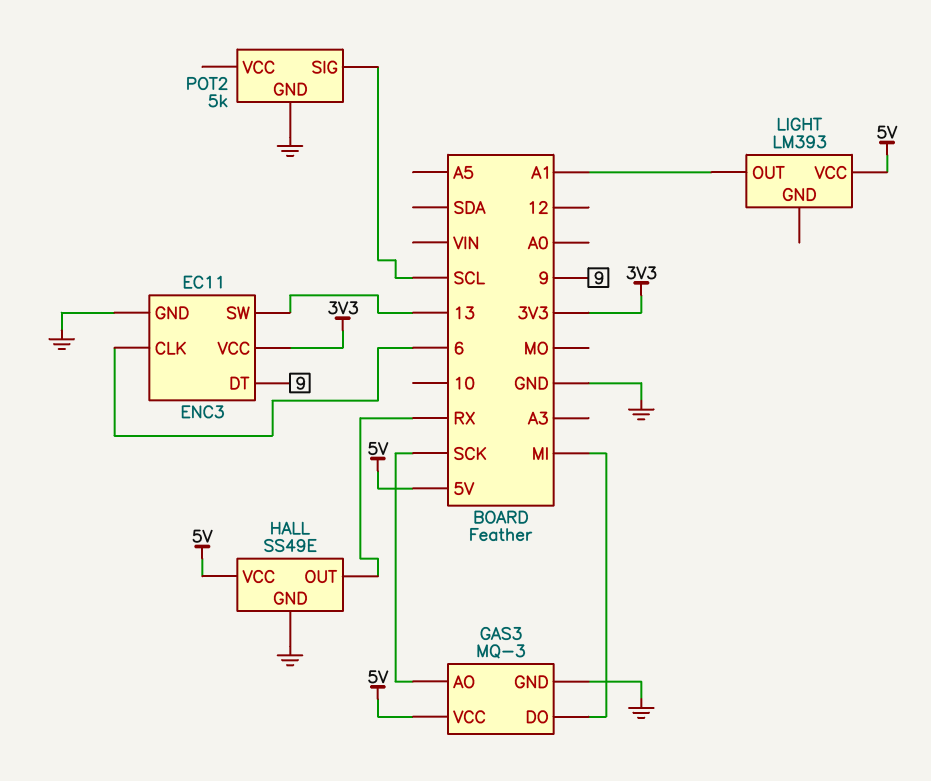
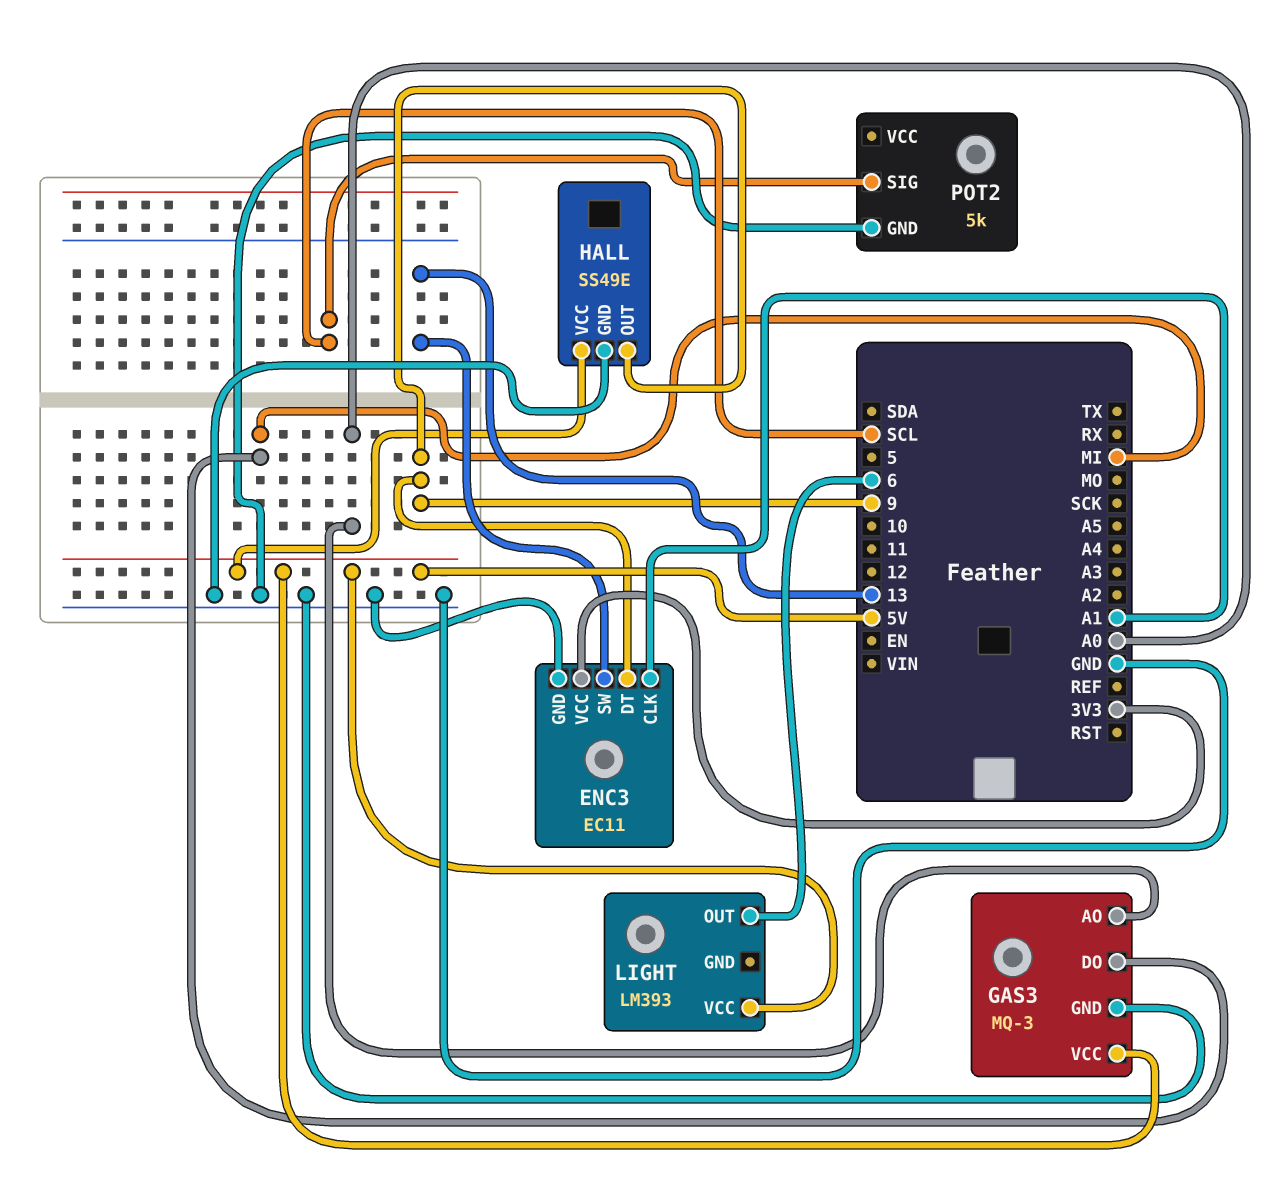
ENC3 pin CLK: 6 -> A1
GAS3 pin AO: SCK -> A0
HALL pin OUT: RX -> 9
LIGHT pin OUT: A1 -> 6

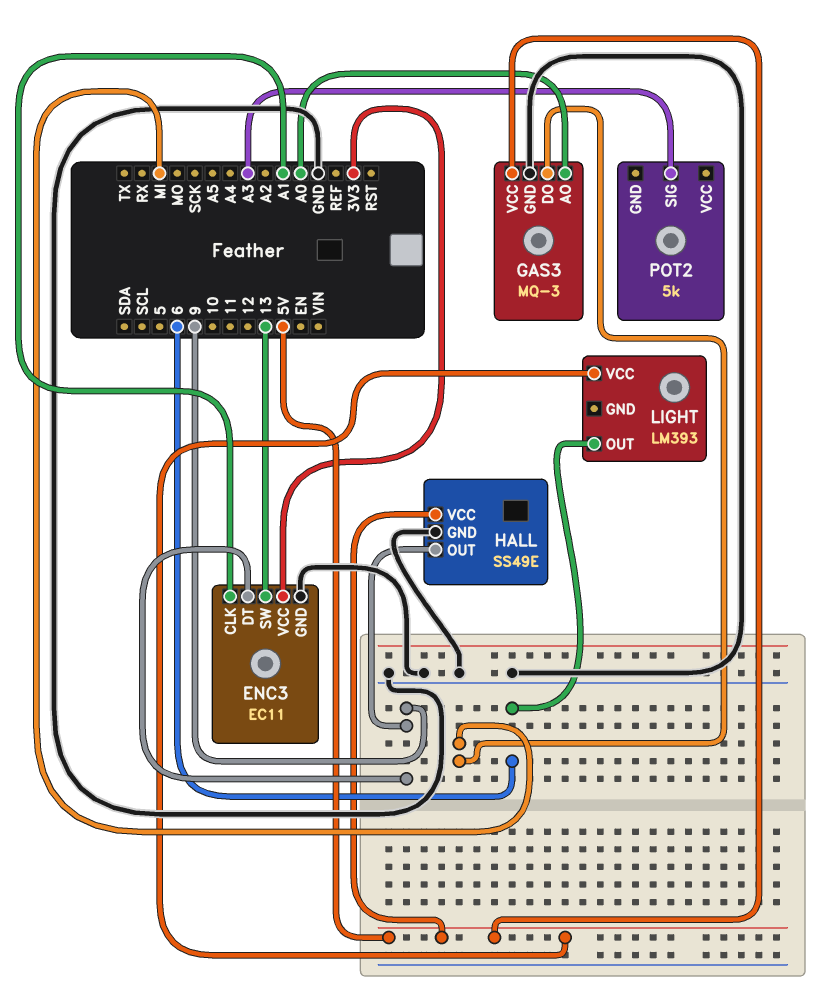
POT2 pin GND: GND -> none
POT2 pin SIG: SCL -> A3

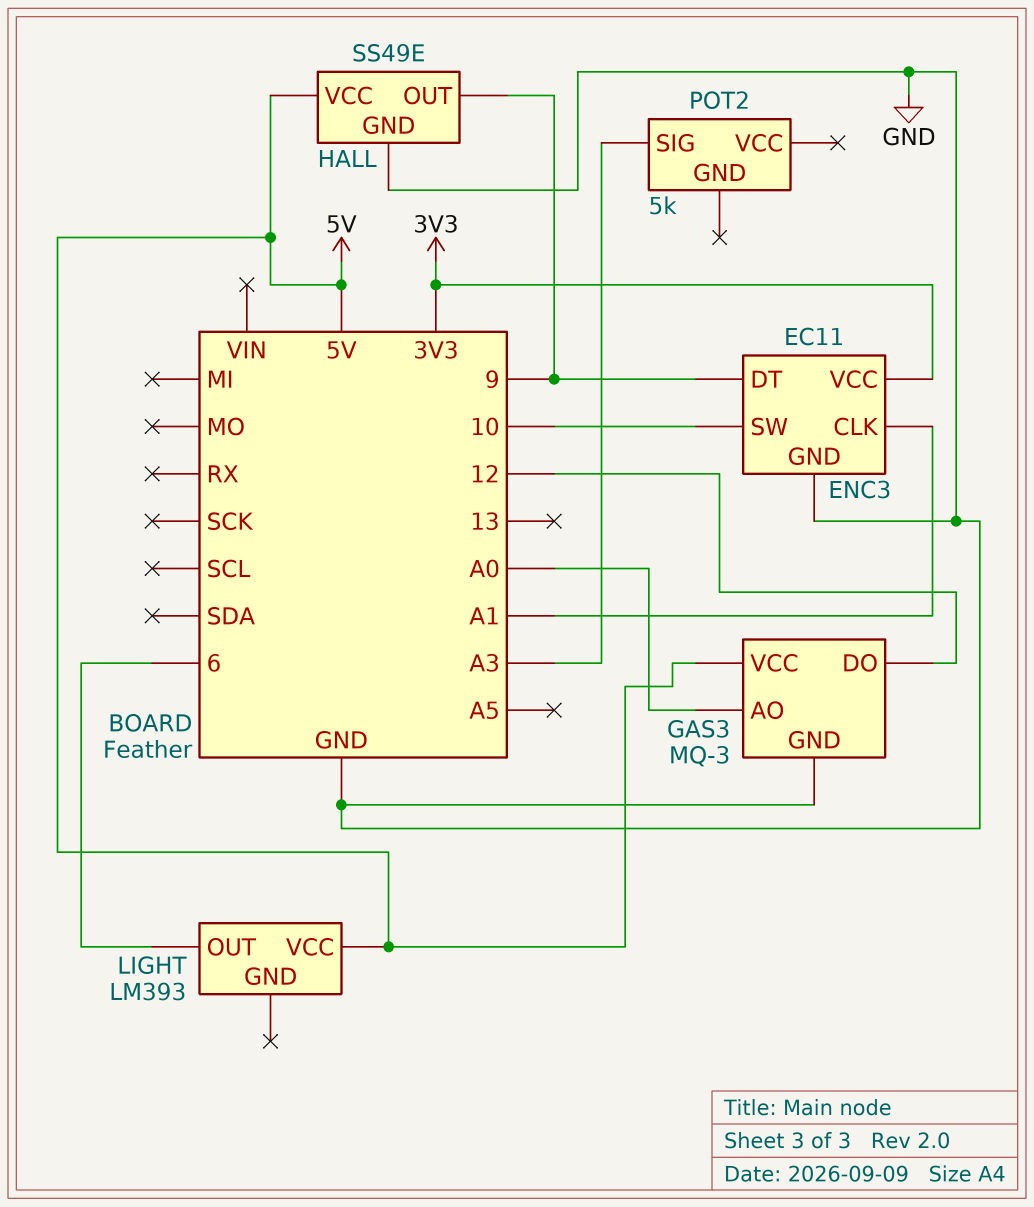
ENC3 pin SW: 13 -> 10
GAS3 pin DO: MI -> 12

